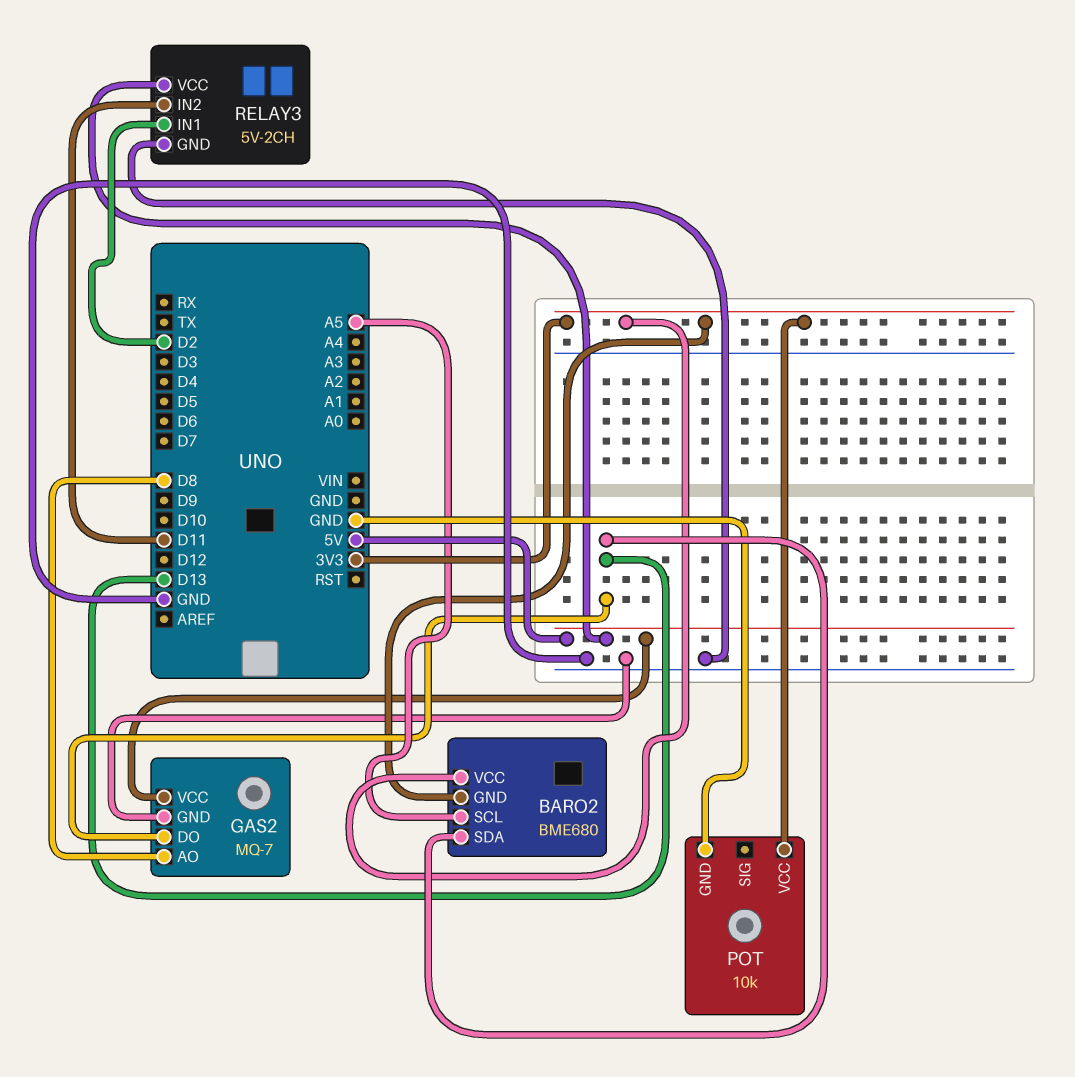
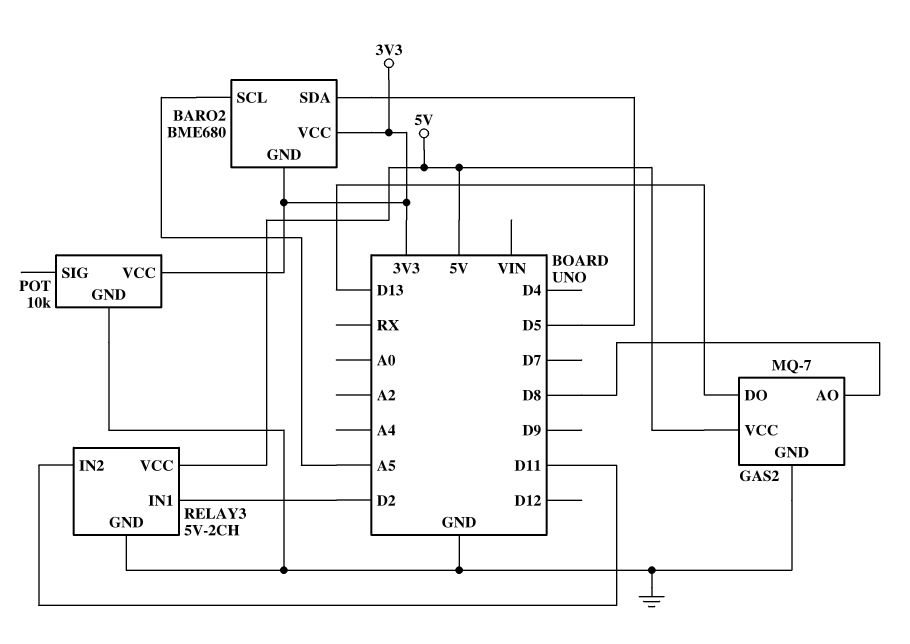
BARO2 pin SDA: D13 -> D5

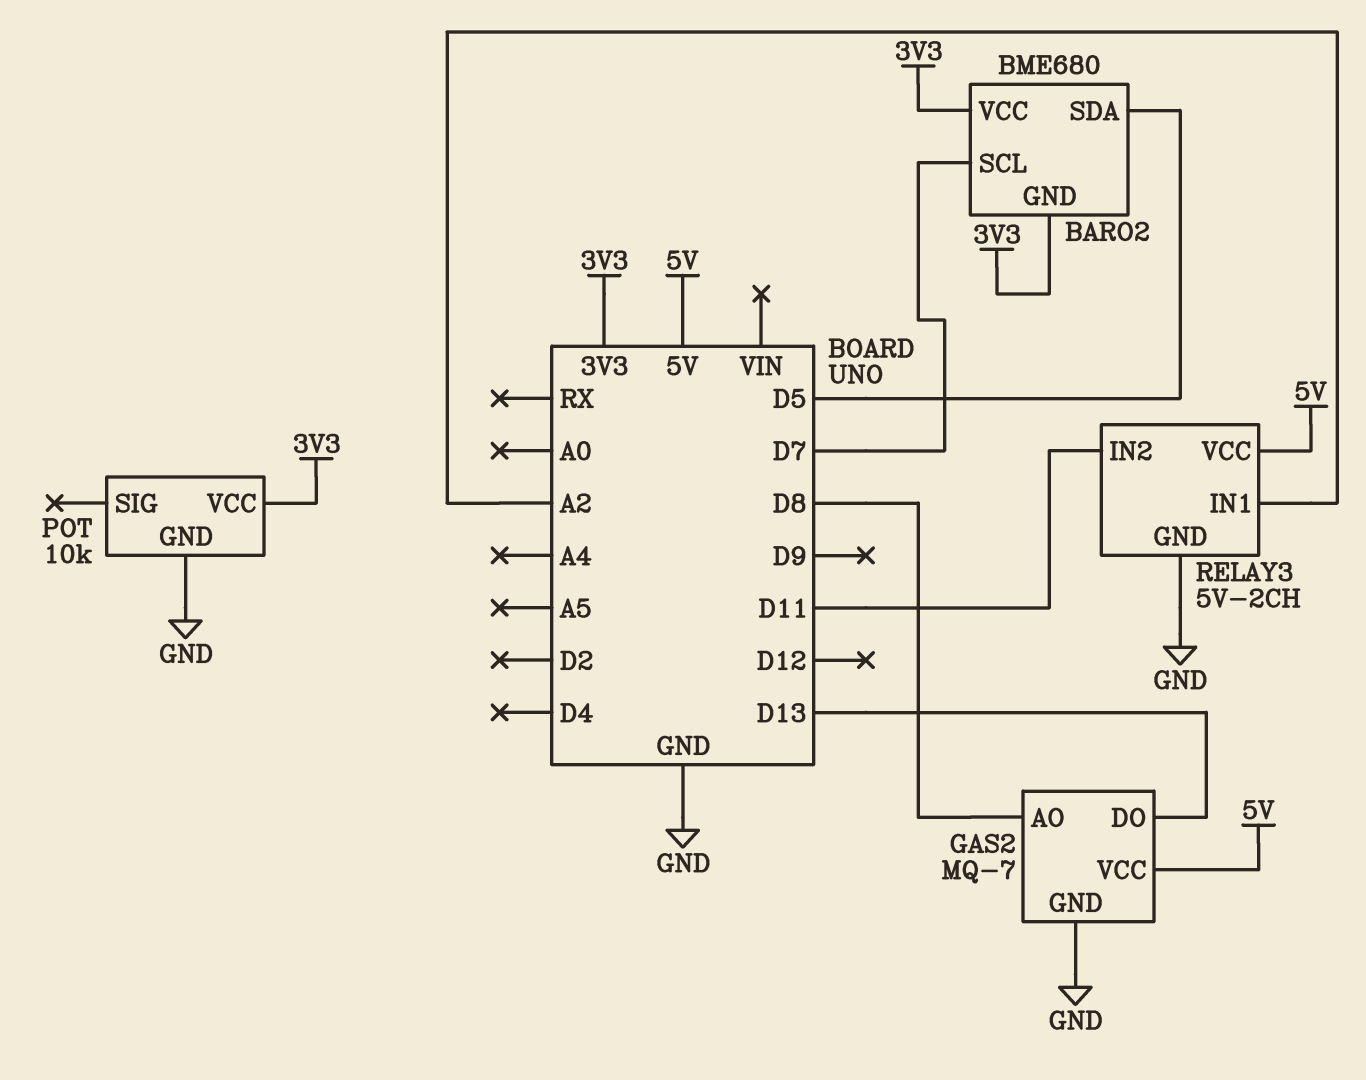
BARO2 pin SCL: A5 -> D7
RELAY3 pin IN1: D2 -> A2

